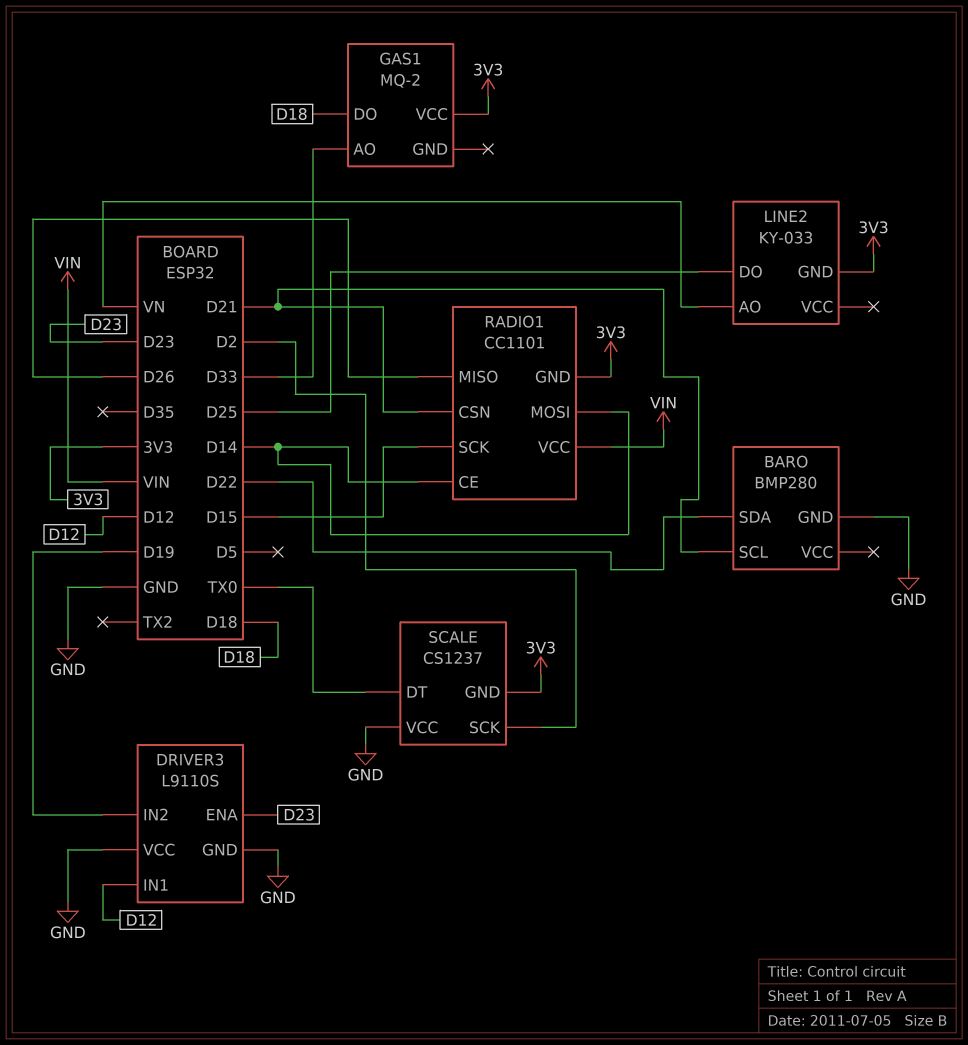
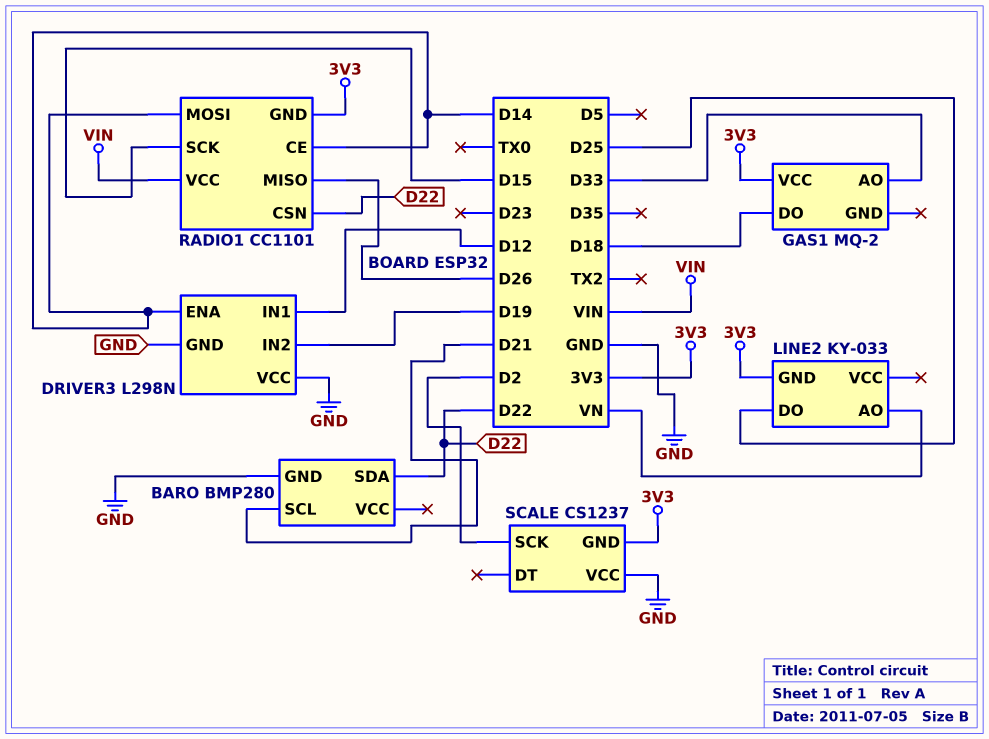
DRIVER3: L9110S -> L298N
DRIVER3 pin ENA: D23 -> D14
RADIO1 pin CSN: D21 -> D22
SCALE pin DT: TX0 -> none

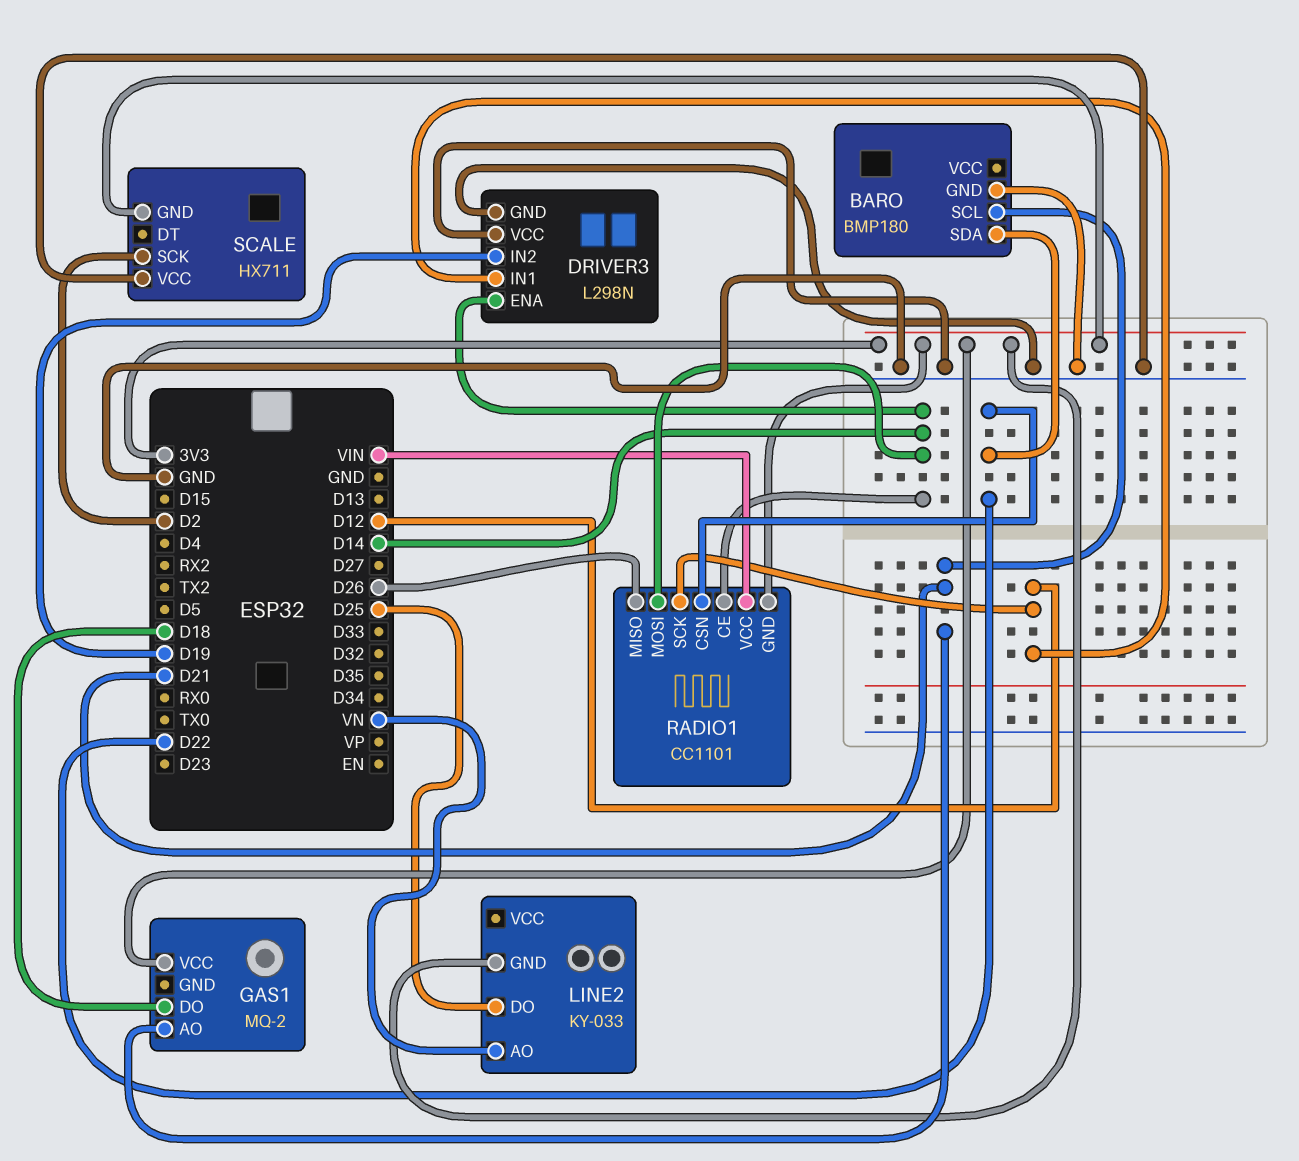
BARO: BMP280 -> BMP180
GAS1 pin AO: D33 -> D21
RADIO1 pin SCK: D15 -> D12
SCALE: CS1237 -> HX711

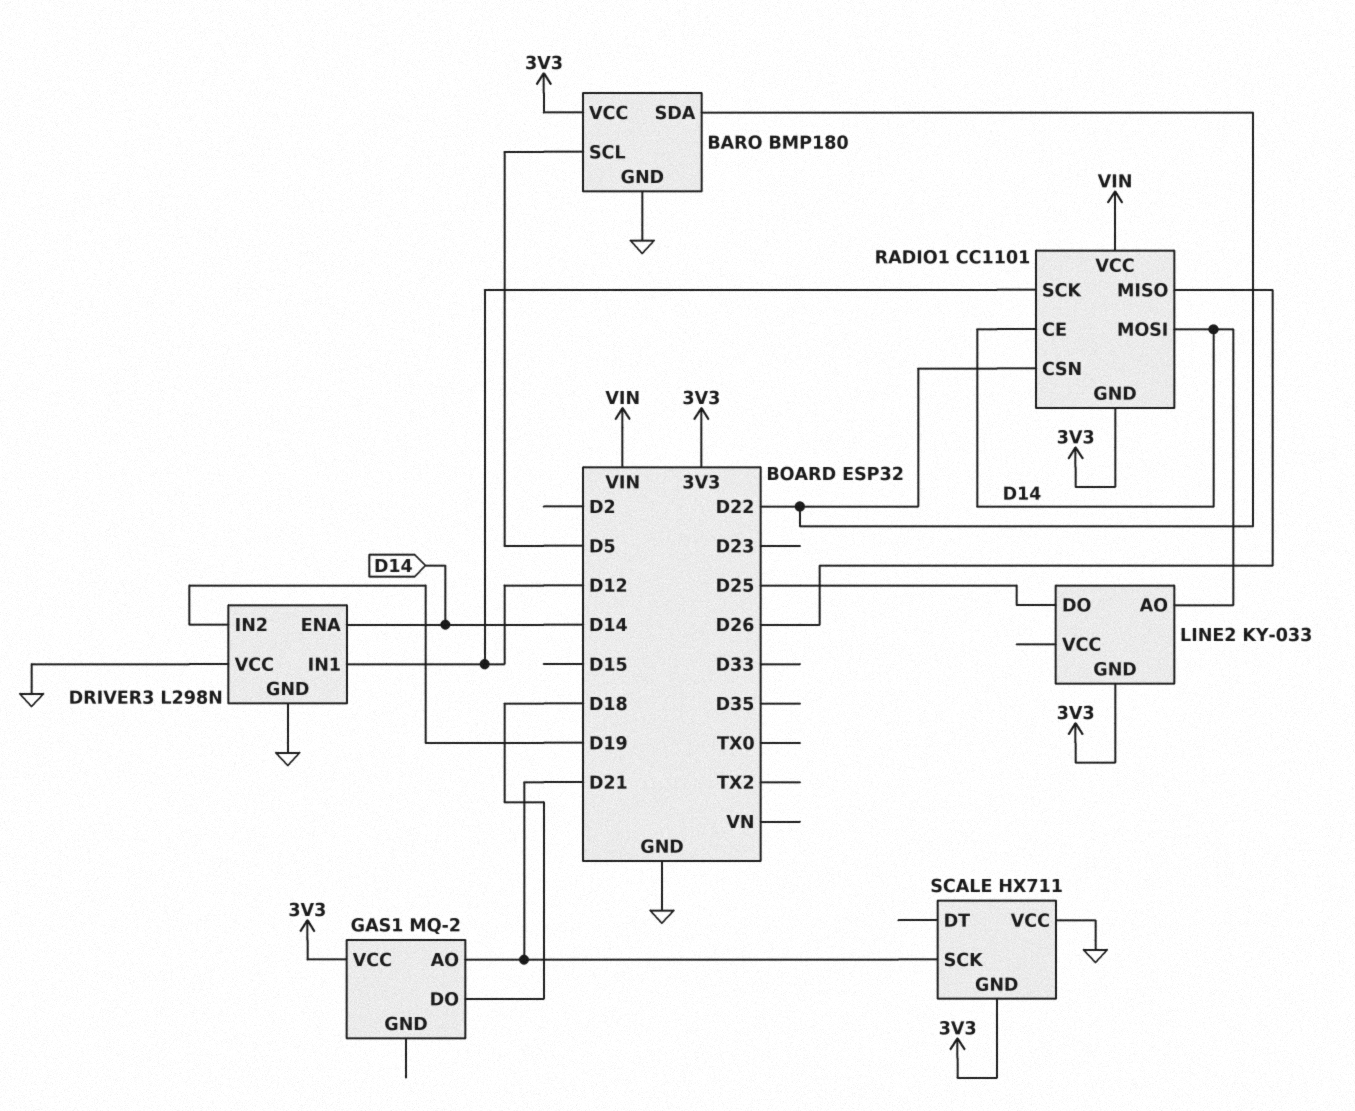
BARO pin SCL: D21 -> D5
BARO pin VCC: none -> 3V3
LINE2 pin AO: VN -> D14
SCALE pin SCK: D2 -> D21

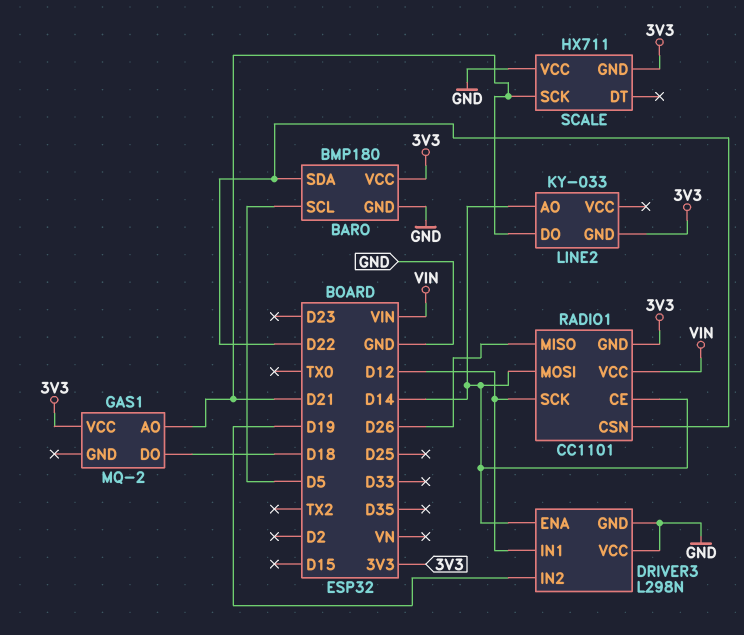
LINE2 pin DO: D25 -> D21

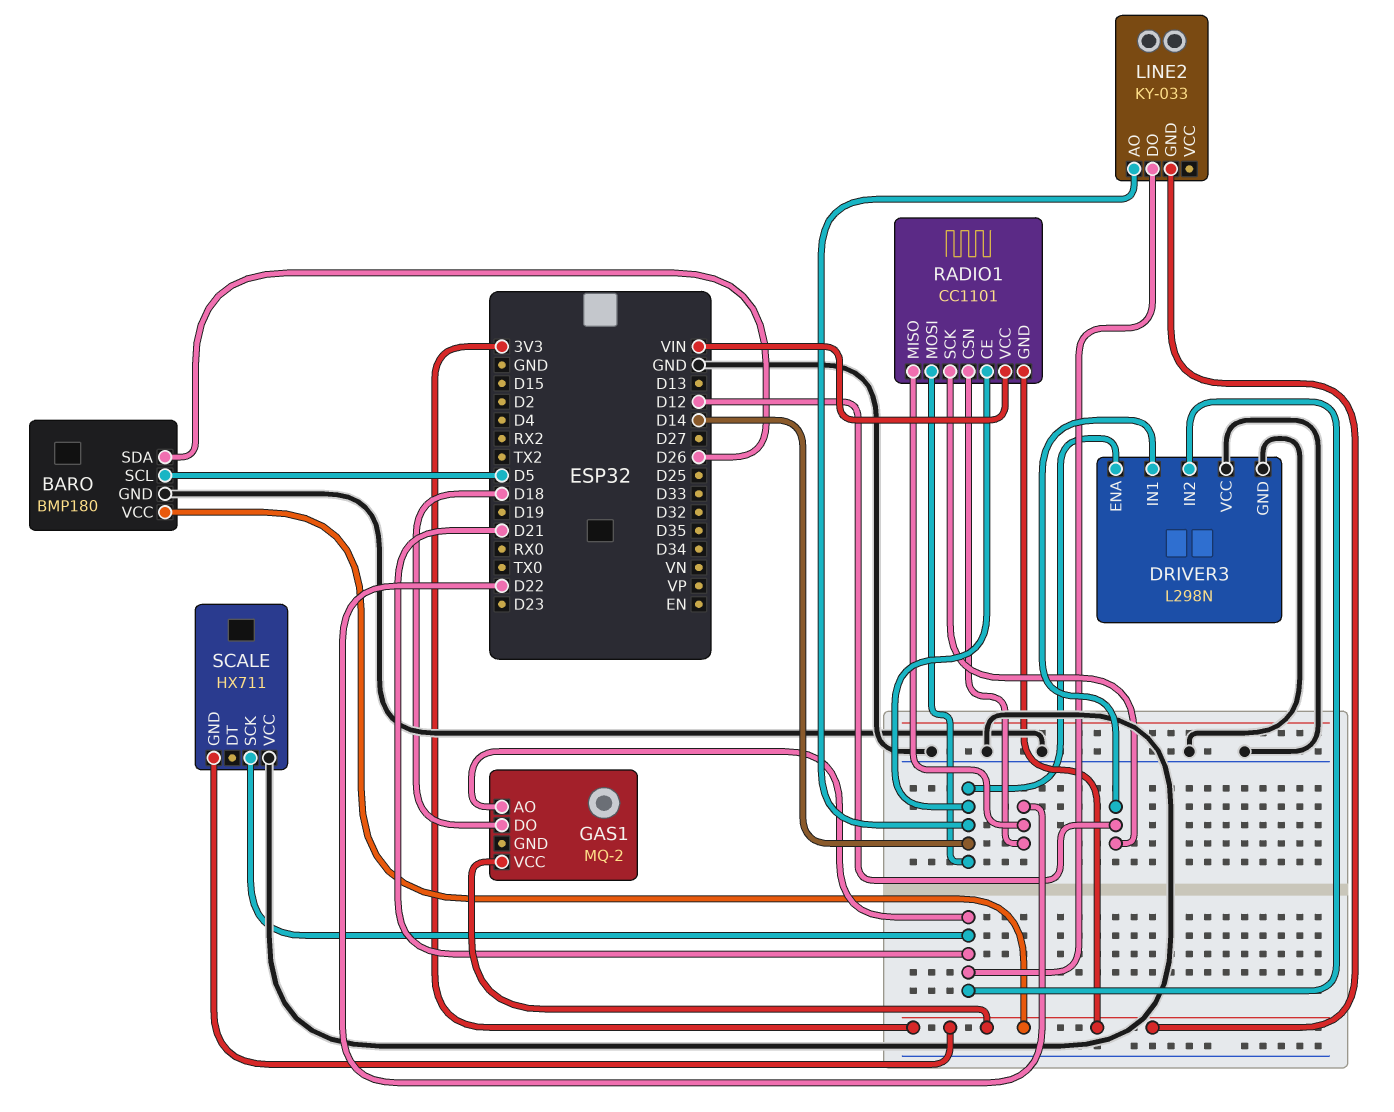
BARO pin SDA: D22 -> D26
DRIVER3 pin IN2: D19 -> D21
RADIO1 pin MISO: D26 -> D22

